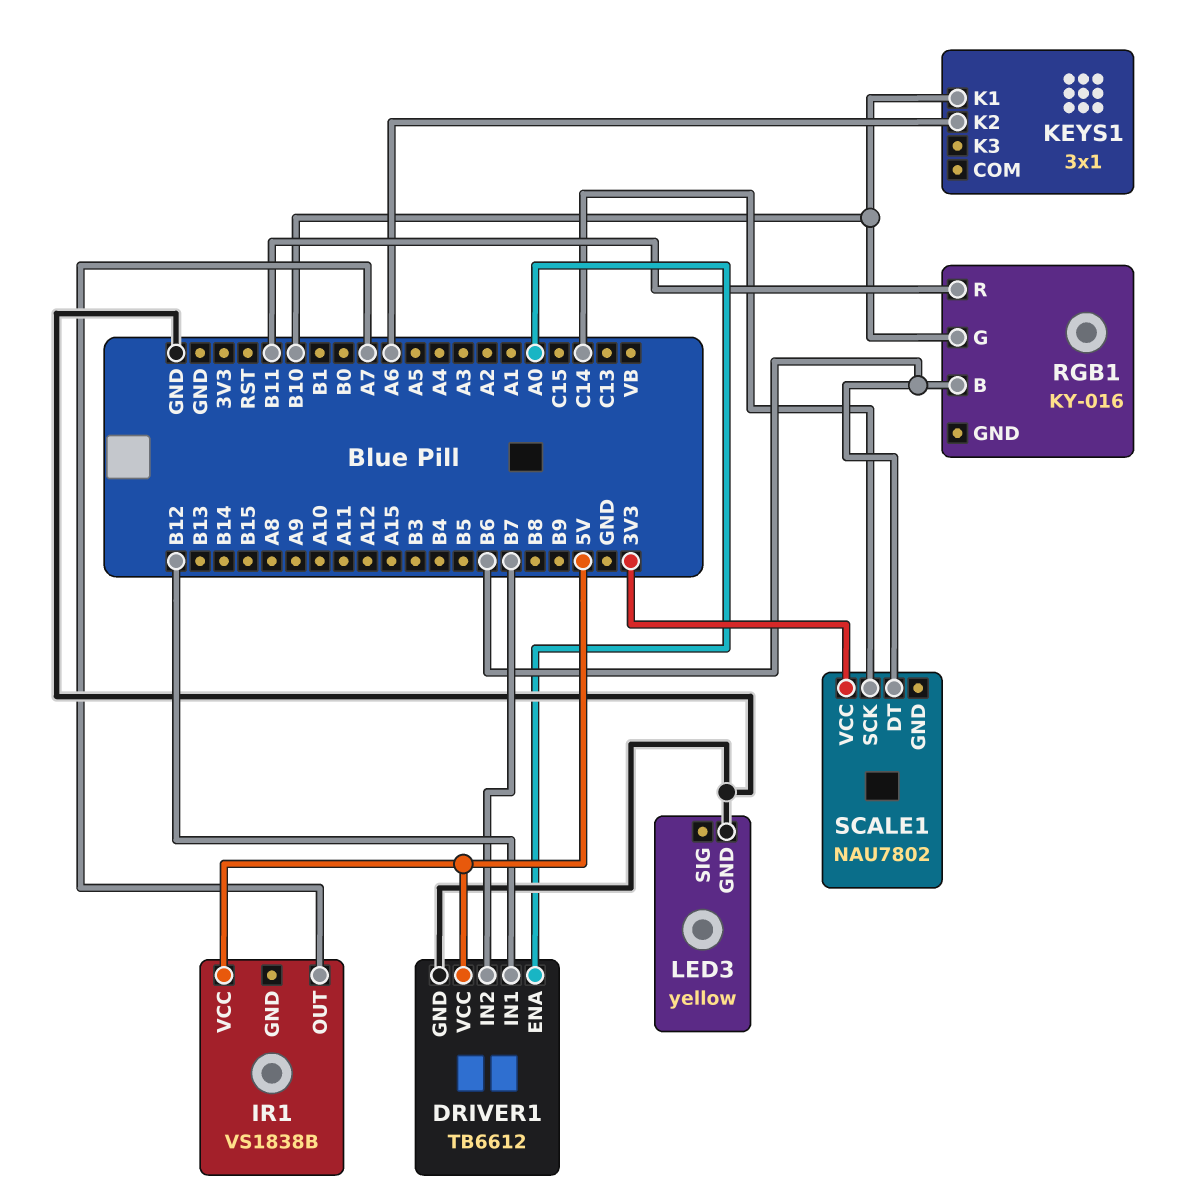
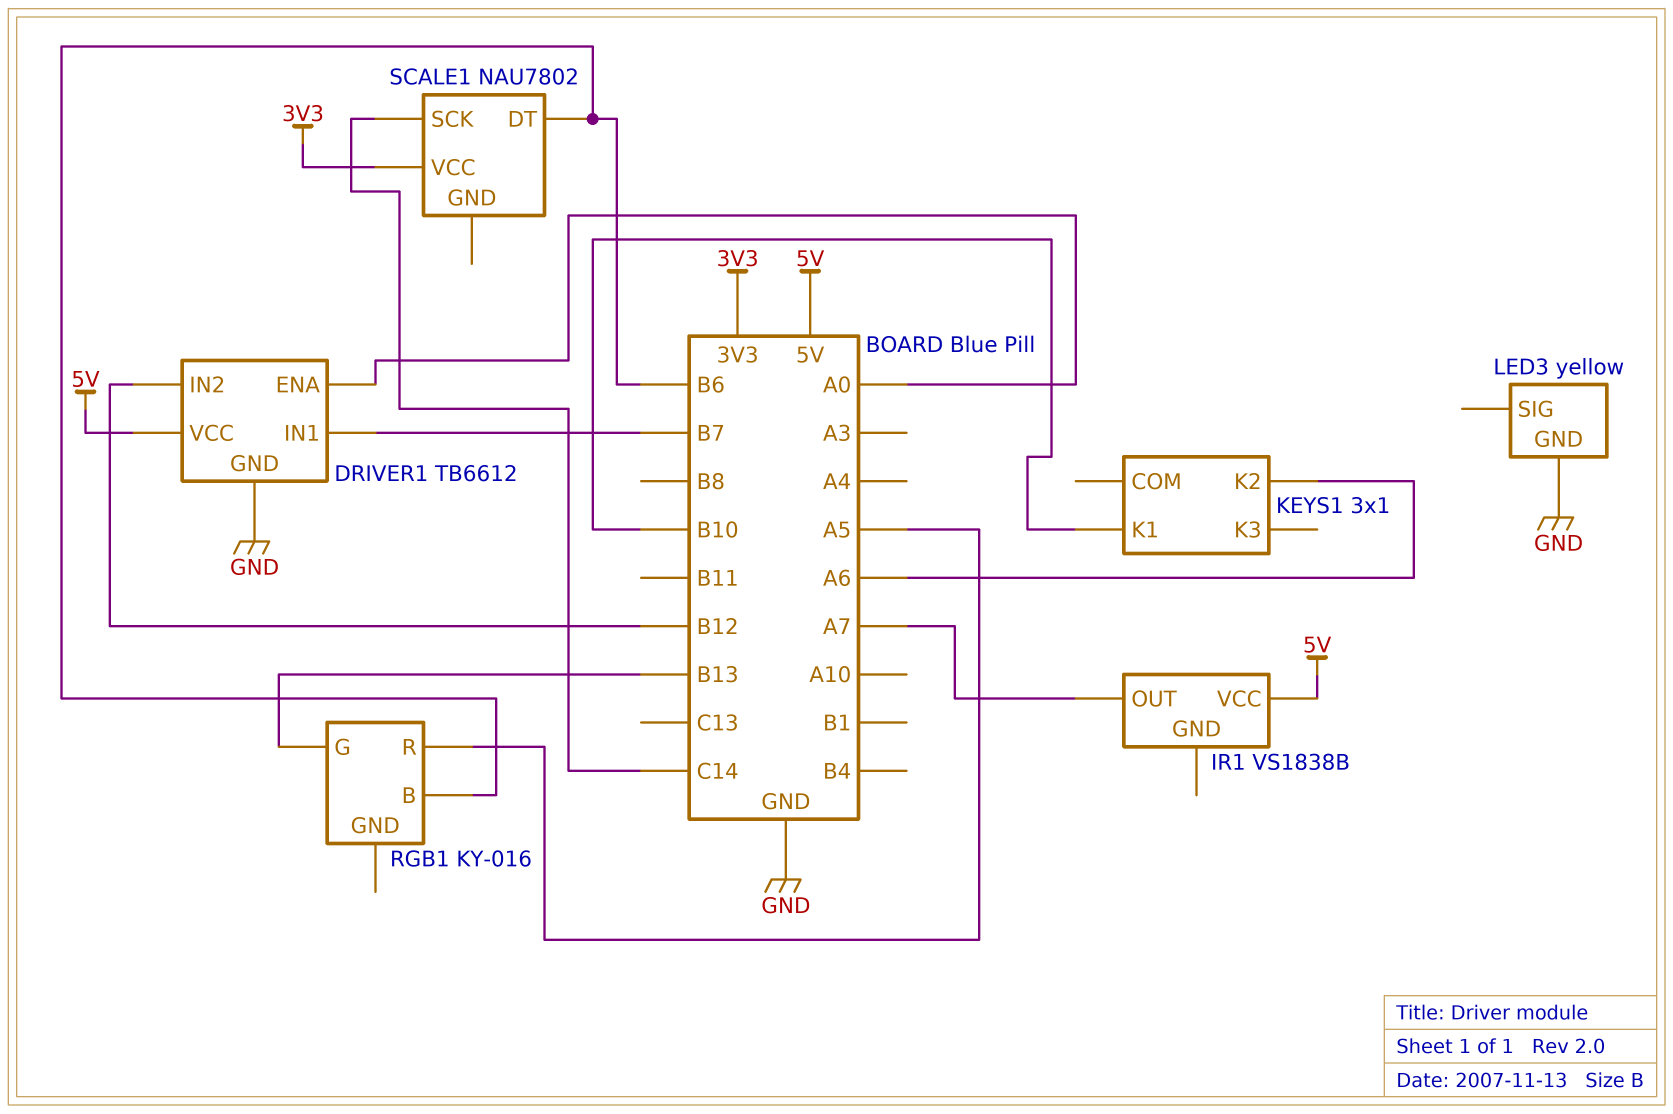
DRIVER1 pin IN1: B12 -> B7
DRIVER1 pin IN2: B7 -> B12
RGB1 pin G: B10 -> B13
RGB1 pin R: B11 -> A5

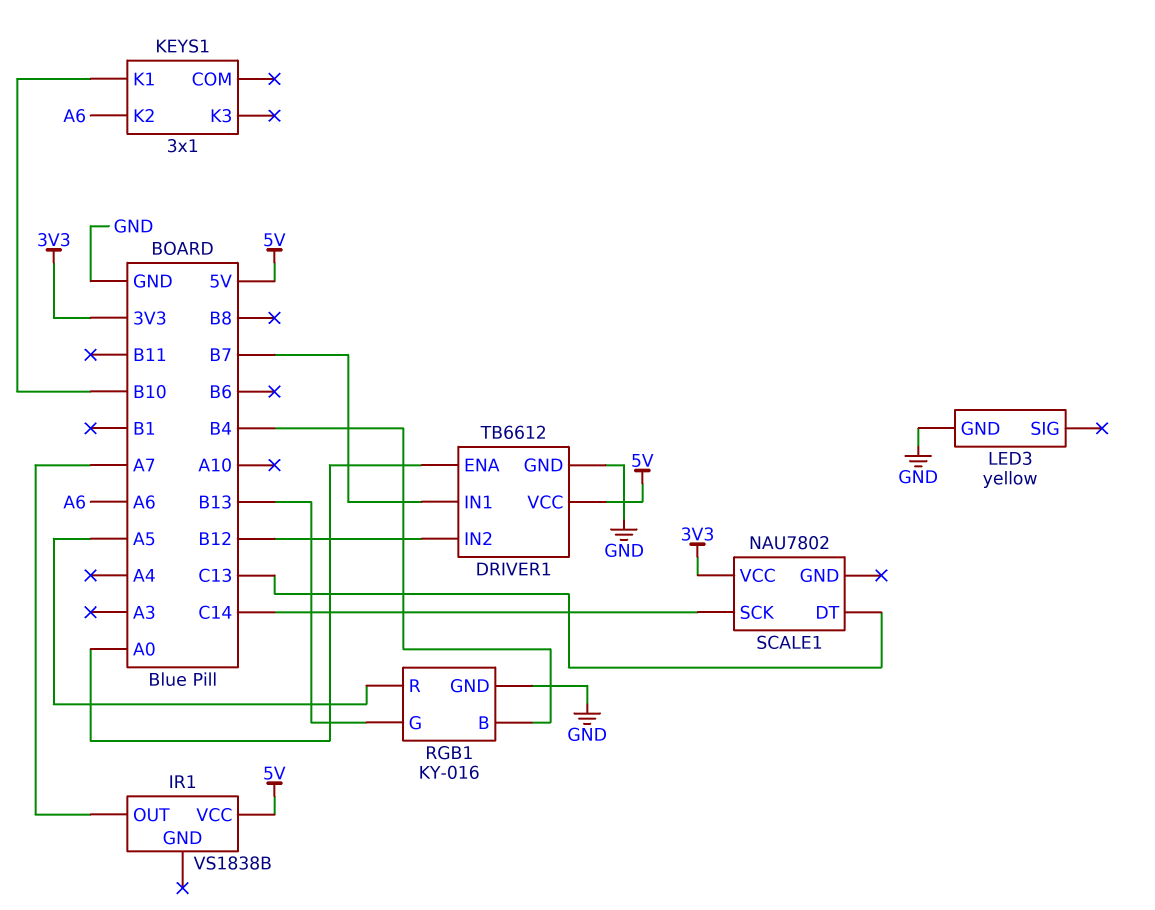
RGB1 pin B: B6 -> B4
RGB1 pin GND: none -> GND
SCALE1 pin DT: B6 -> C13

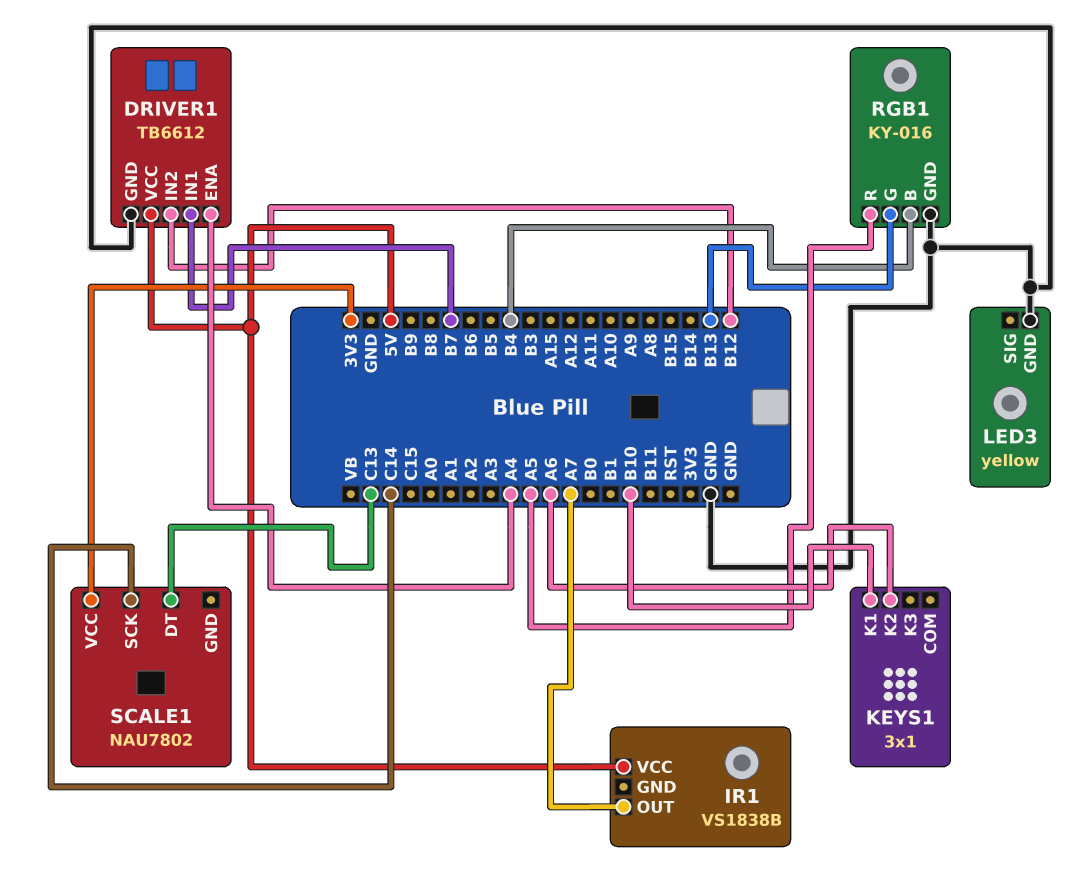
DRIVER1 pin ENA: A0 -> A4

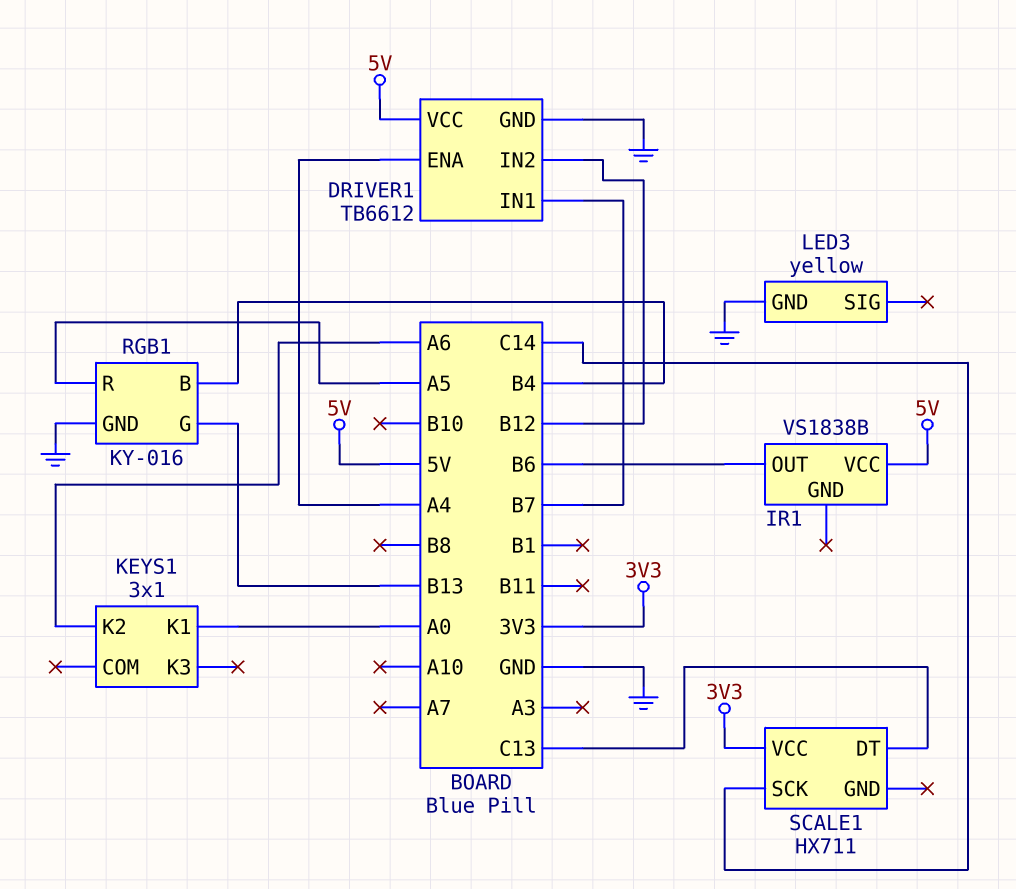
IR1 pin OUT: A7 -> B6
KEYS1 pin K1: B10 -> A0
SCALE1: NAU7802 -> HX711

